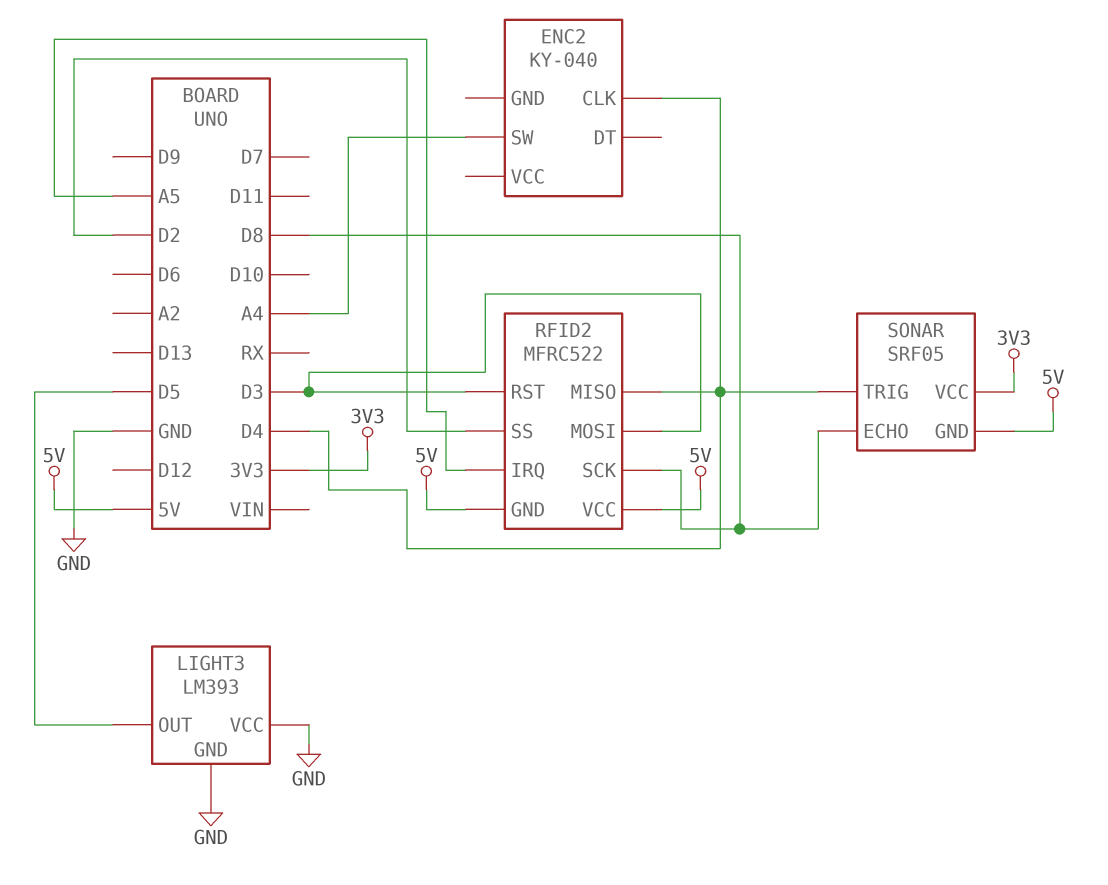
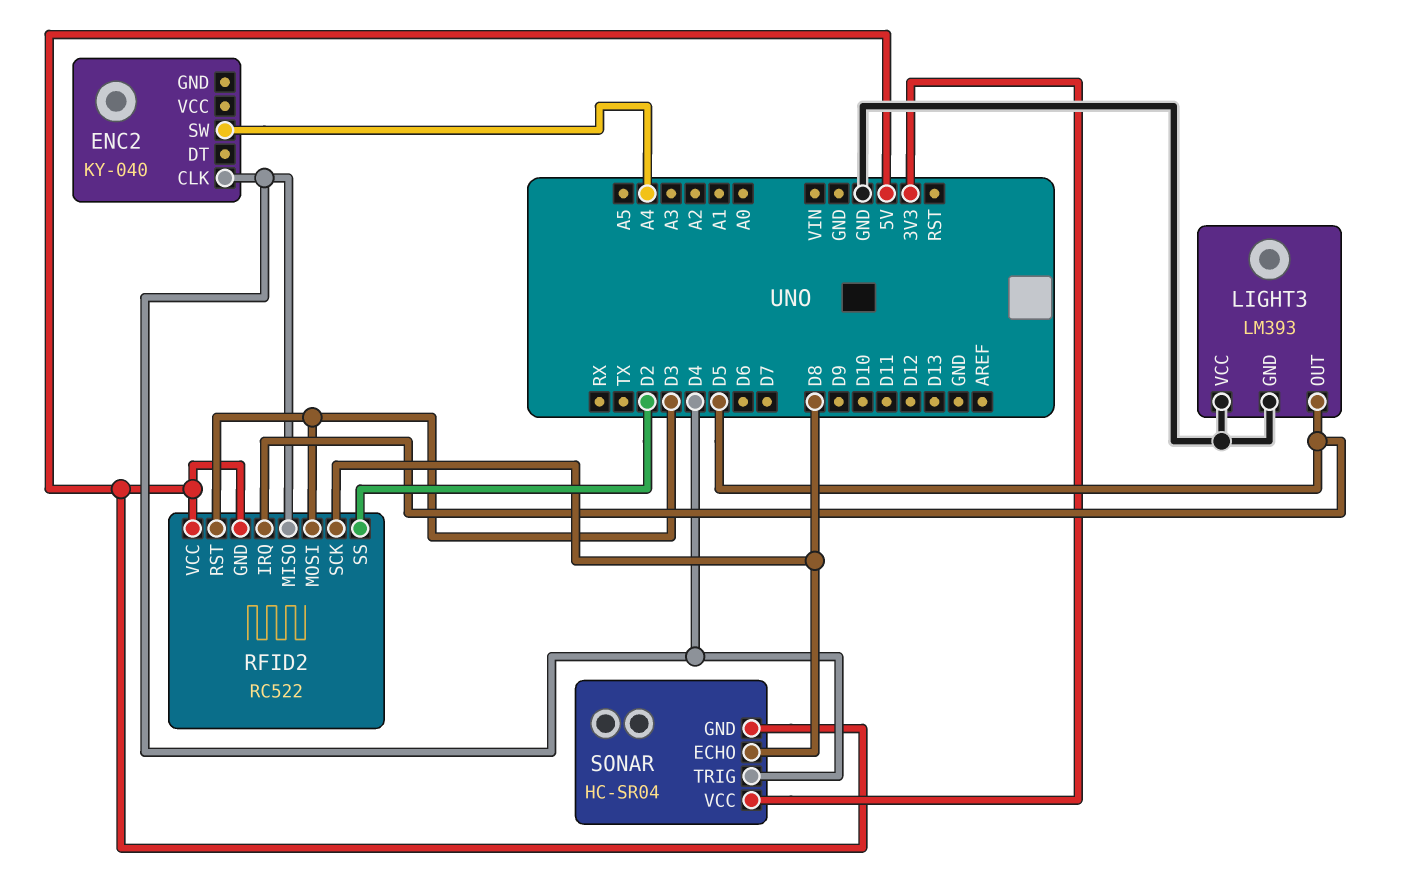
RFID2: MFRC522 -> RC522
RFID2 pin IRQ: A5 -> D5
SONAR: SRF05 -> HC-SR04

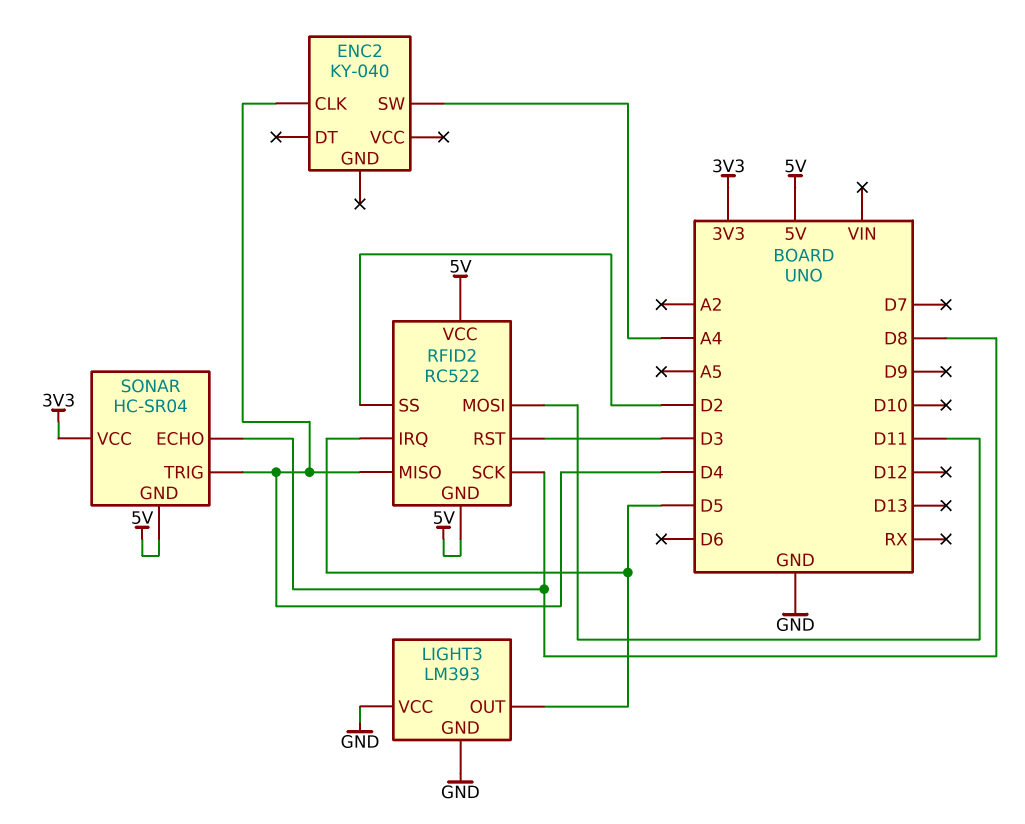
RFID2 pin MOSI: D3 -> D11

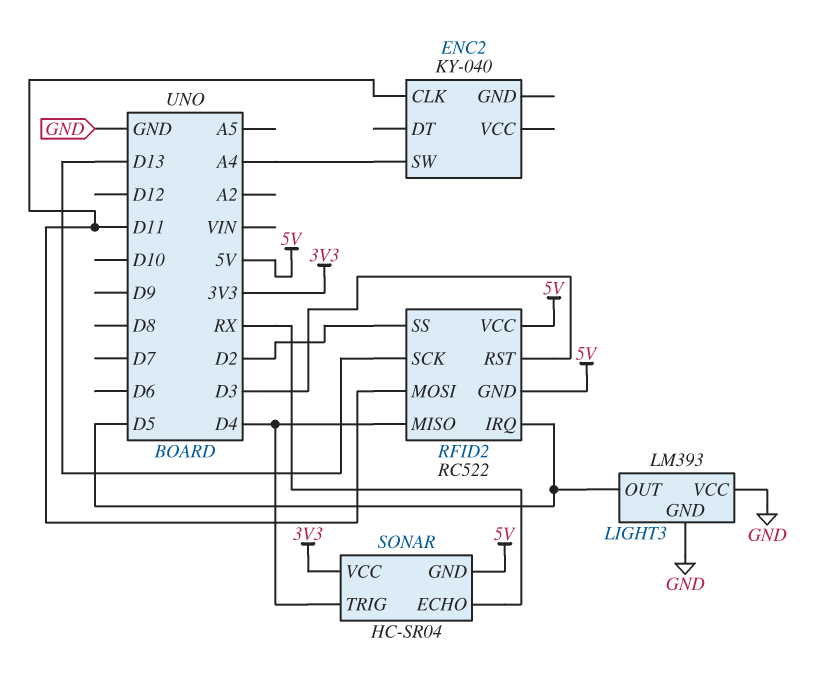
ENC2 pin CLK: D4 -> D11
RFID2 pin SCK: D8 -> D13
SONAR pin ECHO: D8 -> RX

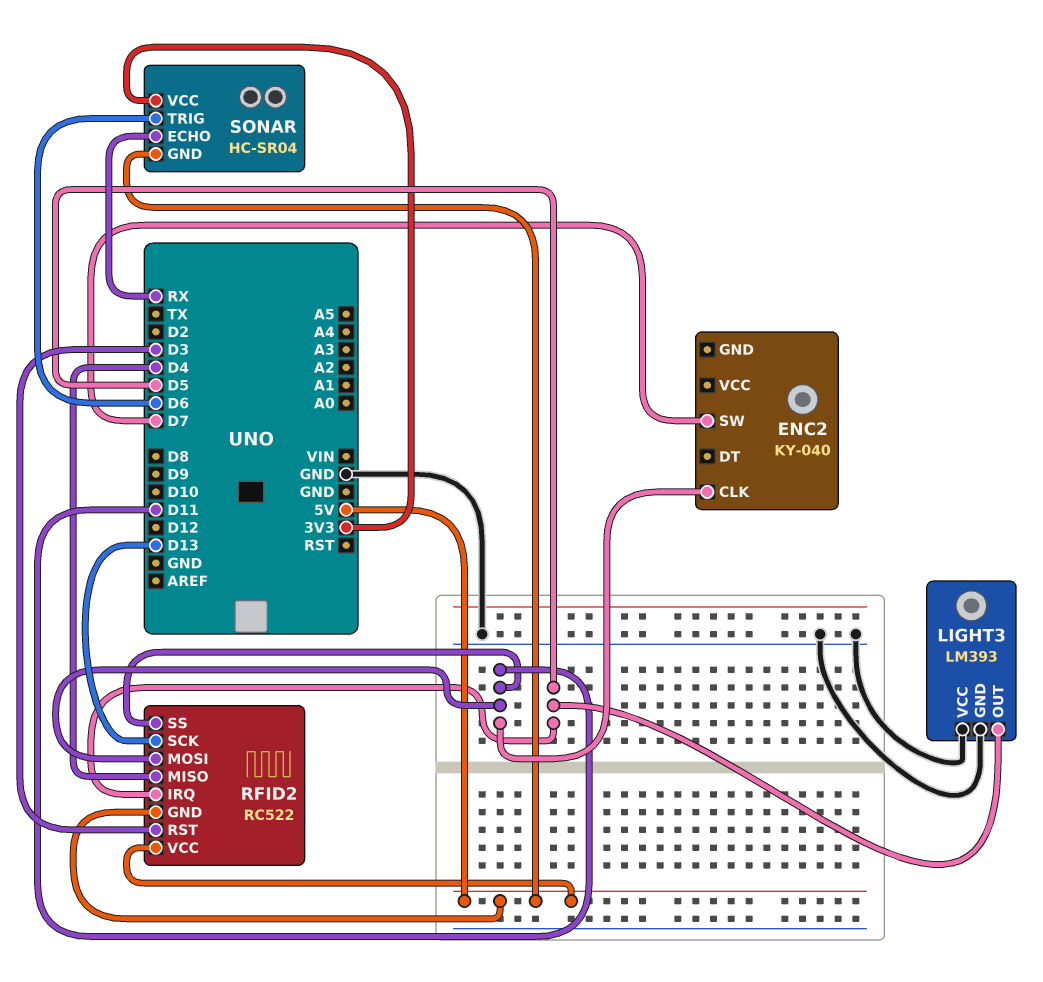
ENC2 pin SW: A4 -> D7
RFID2 pin SS: D2 -> D11
SONAR pin TRIG: D4 -> D6

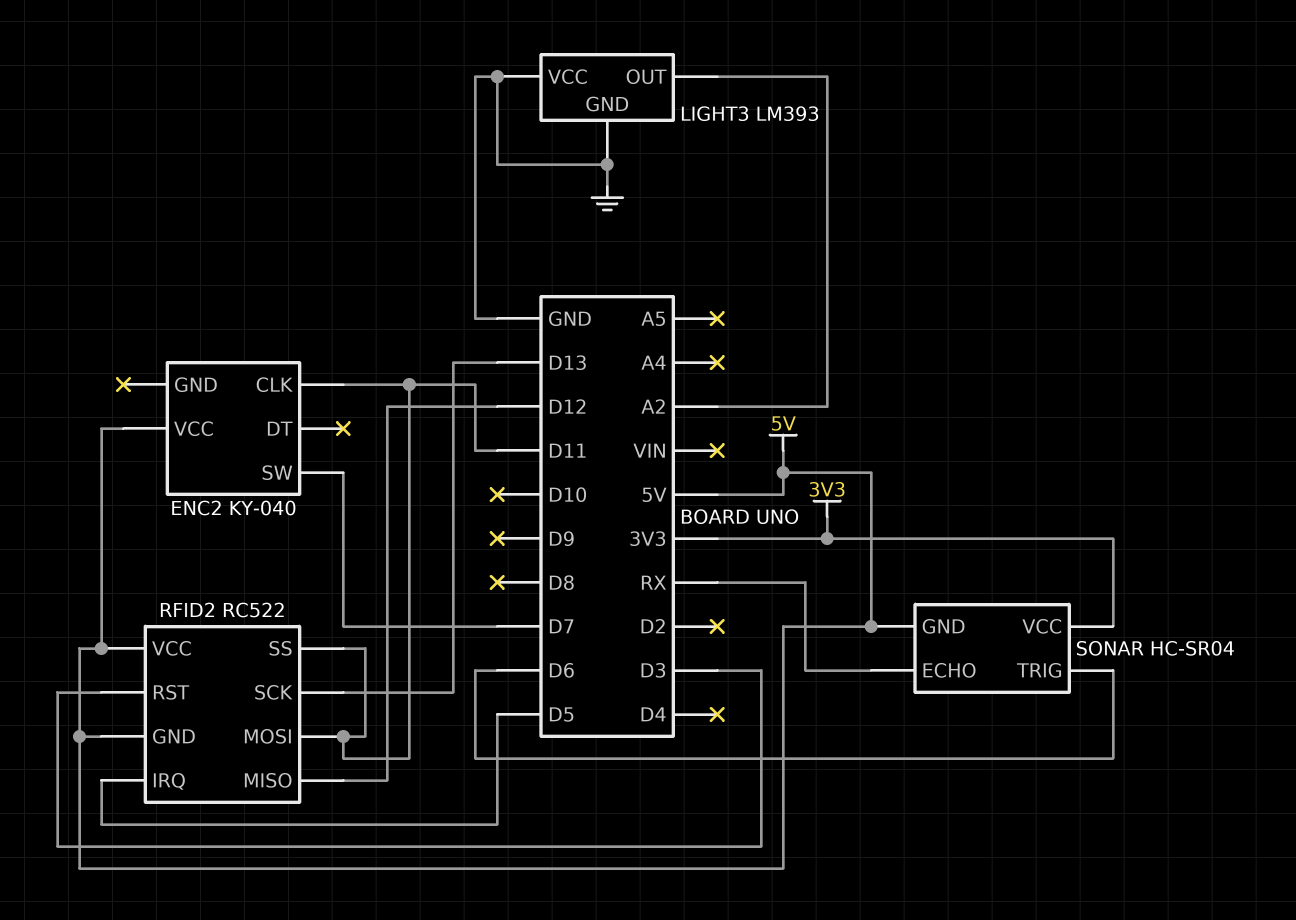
ENC2 pin VCC: none -> 5V
LIGHT3 pin OUT: D5 -> A2
RFID2 pin MISO: D4 -> D12

